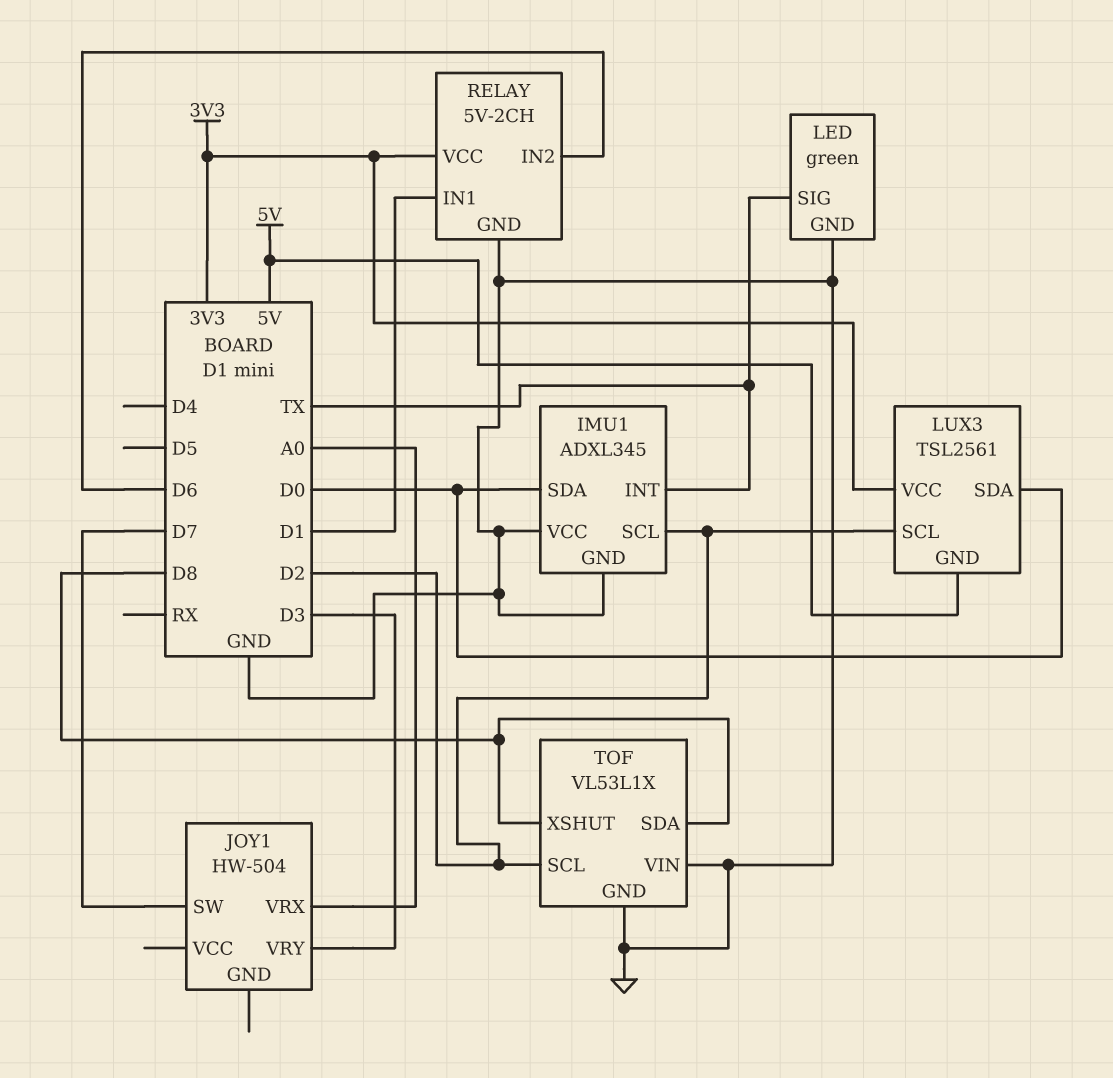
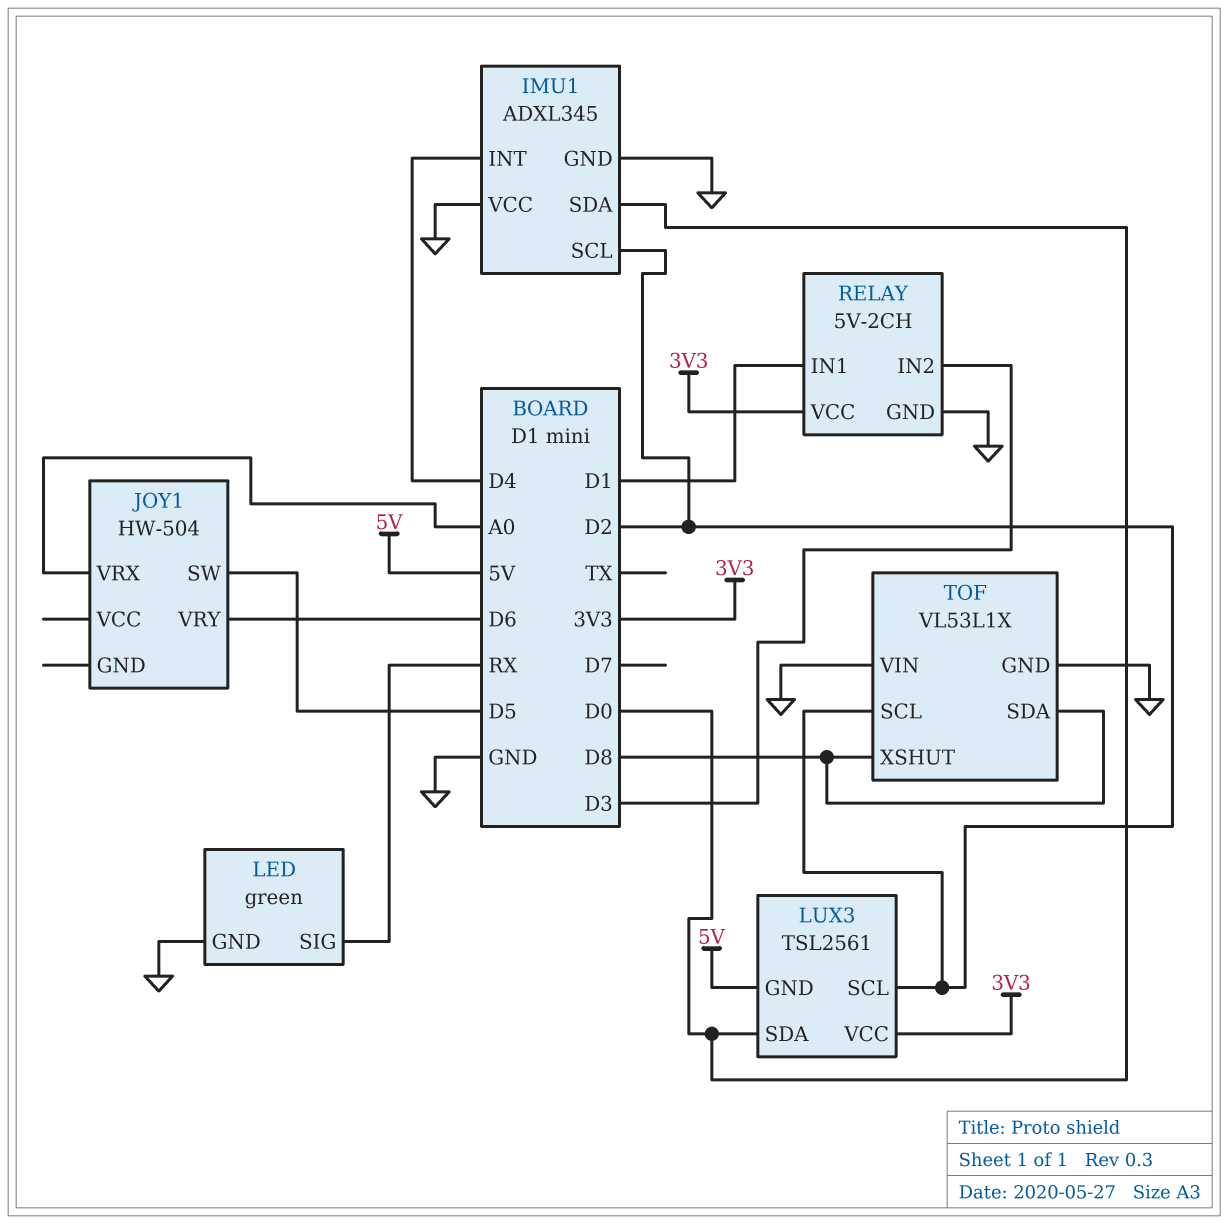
IMU1 pin INT: TX -> D4
JOY1 pin SW: D7 -> D5
JOY1 pin VRY: D3 -> D6
LED pin SIG: TX -> RX
RELAY pin IN2: D6 -> D3

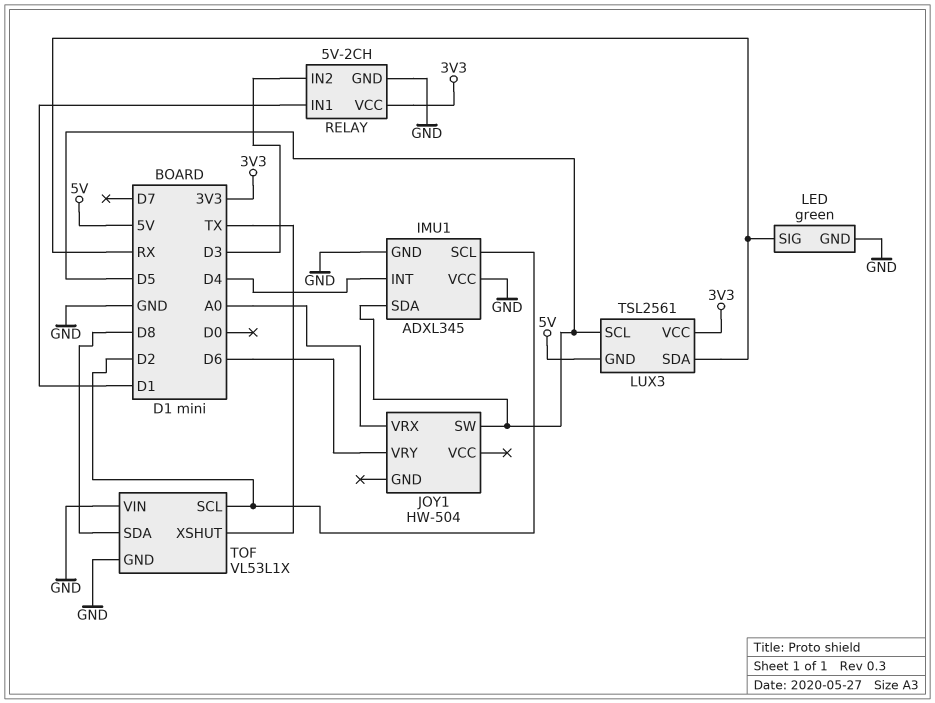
IMU1 pin SDA: D0 -> D5
LUX3 pin SCL: D2 -> D5
LUX3 pin SDA: D0 -> RX
TOF pin XSHUT: D8 -> TX

